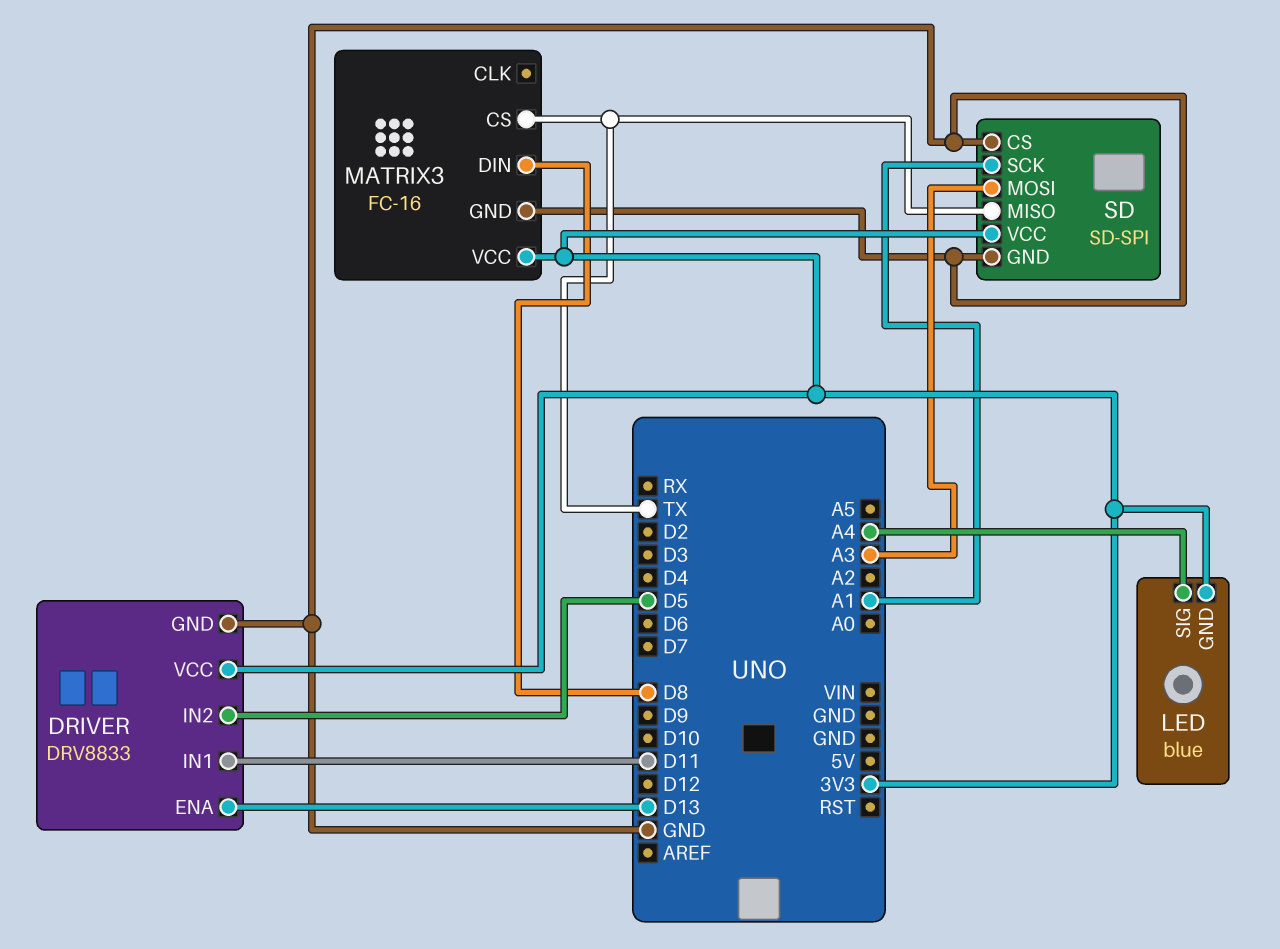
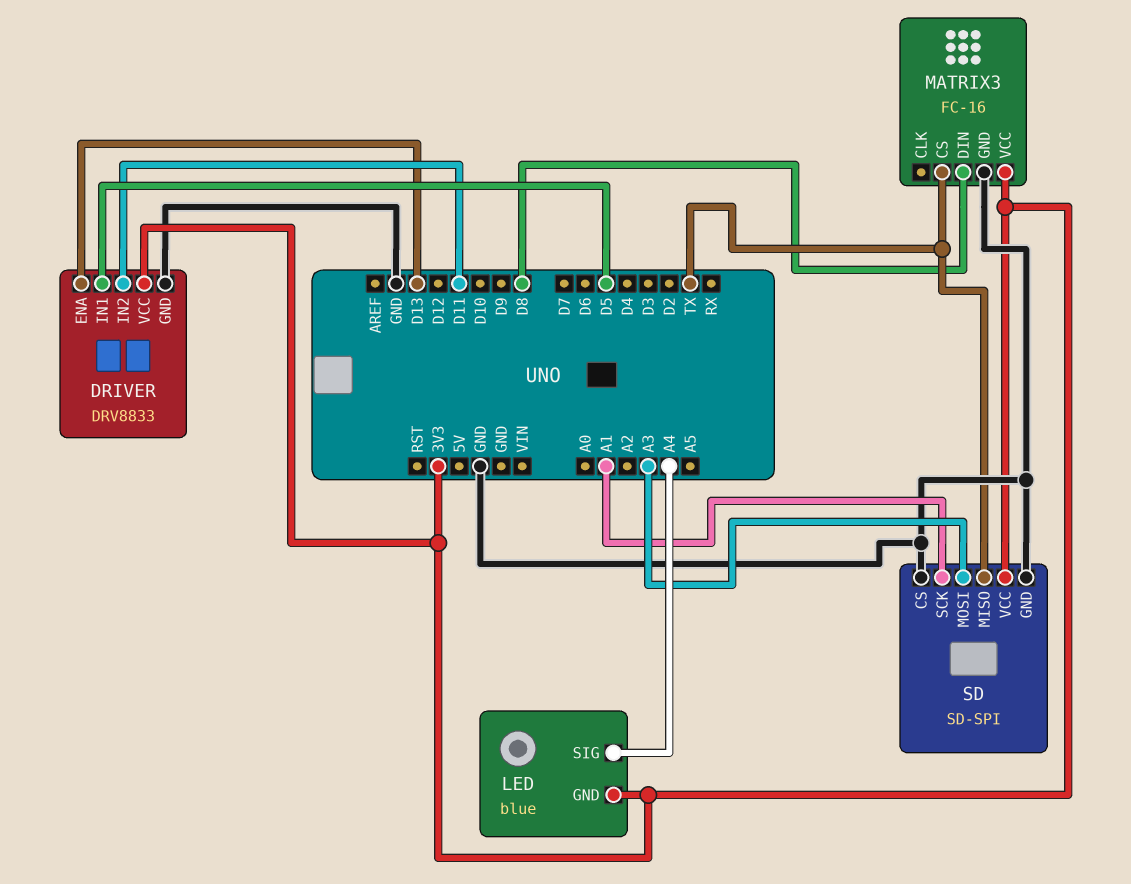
DRIVER pin IN1: D11 -> D5
DRIVER pin IN2: D5 -> D11

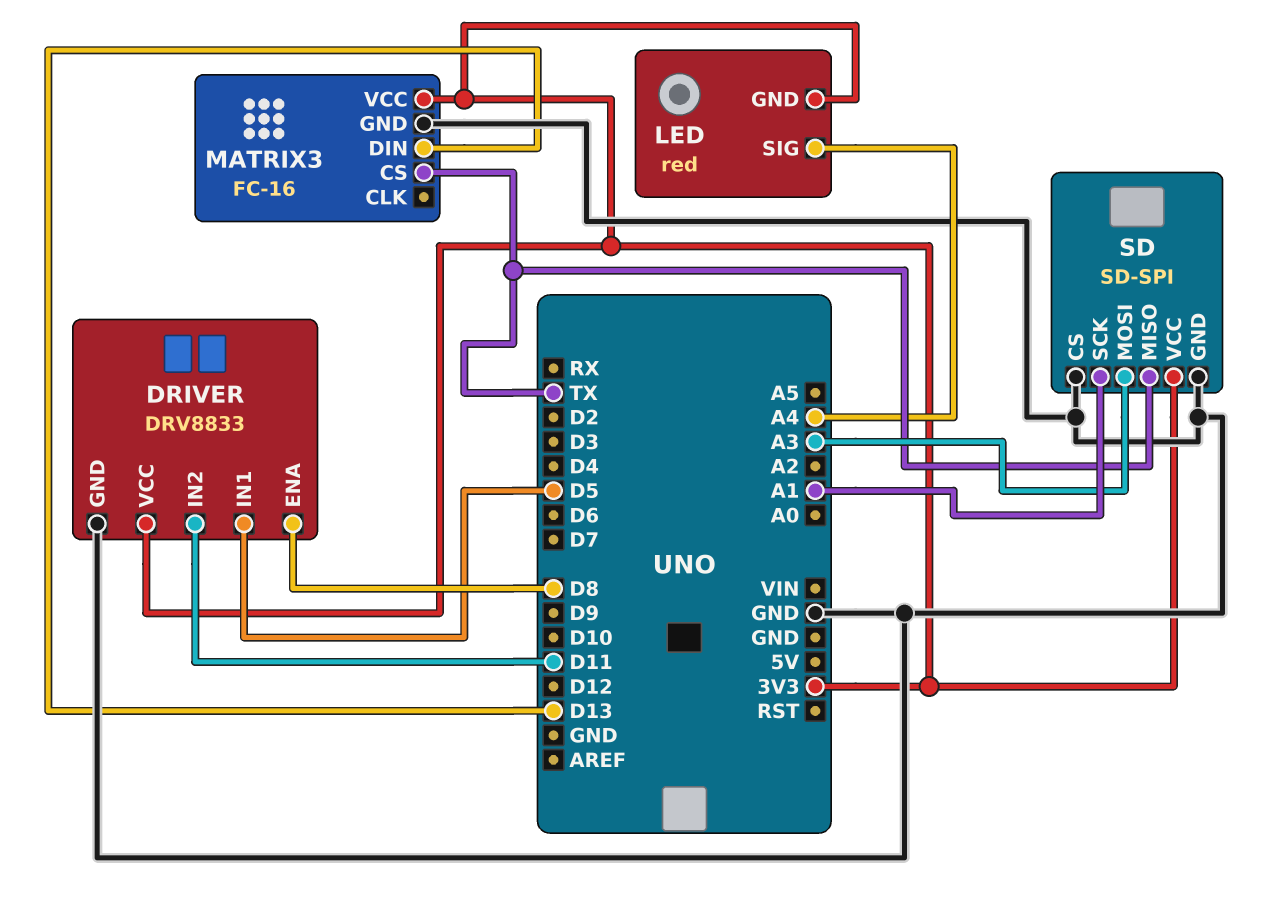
DRIVER pin ENA: D13 -> D8
LED: blue -> red
MATRIX3 pin DIN: D8 -> D13

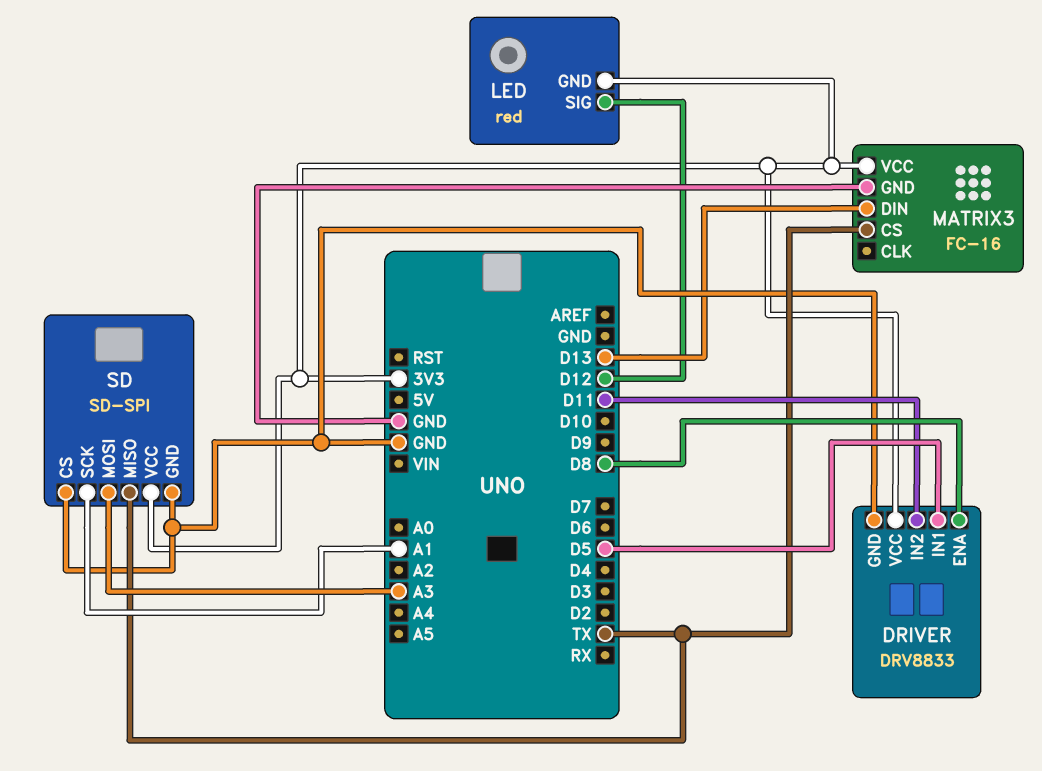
LED pin SIG: A4 -> D12

